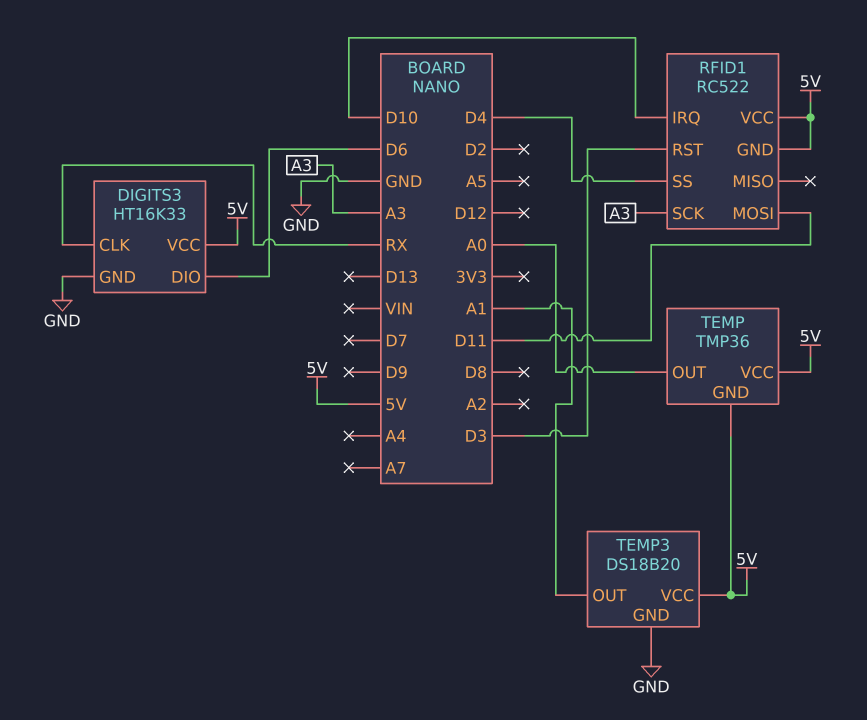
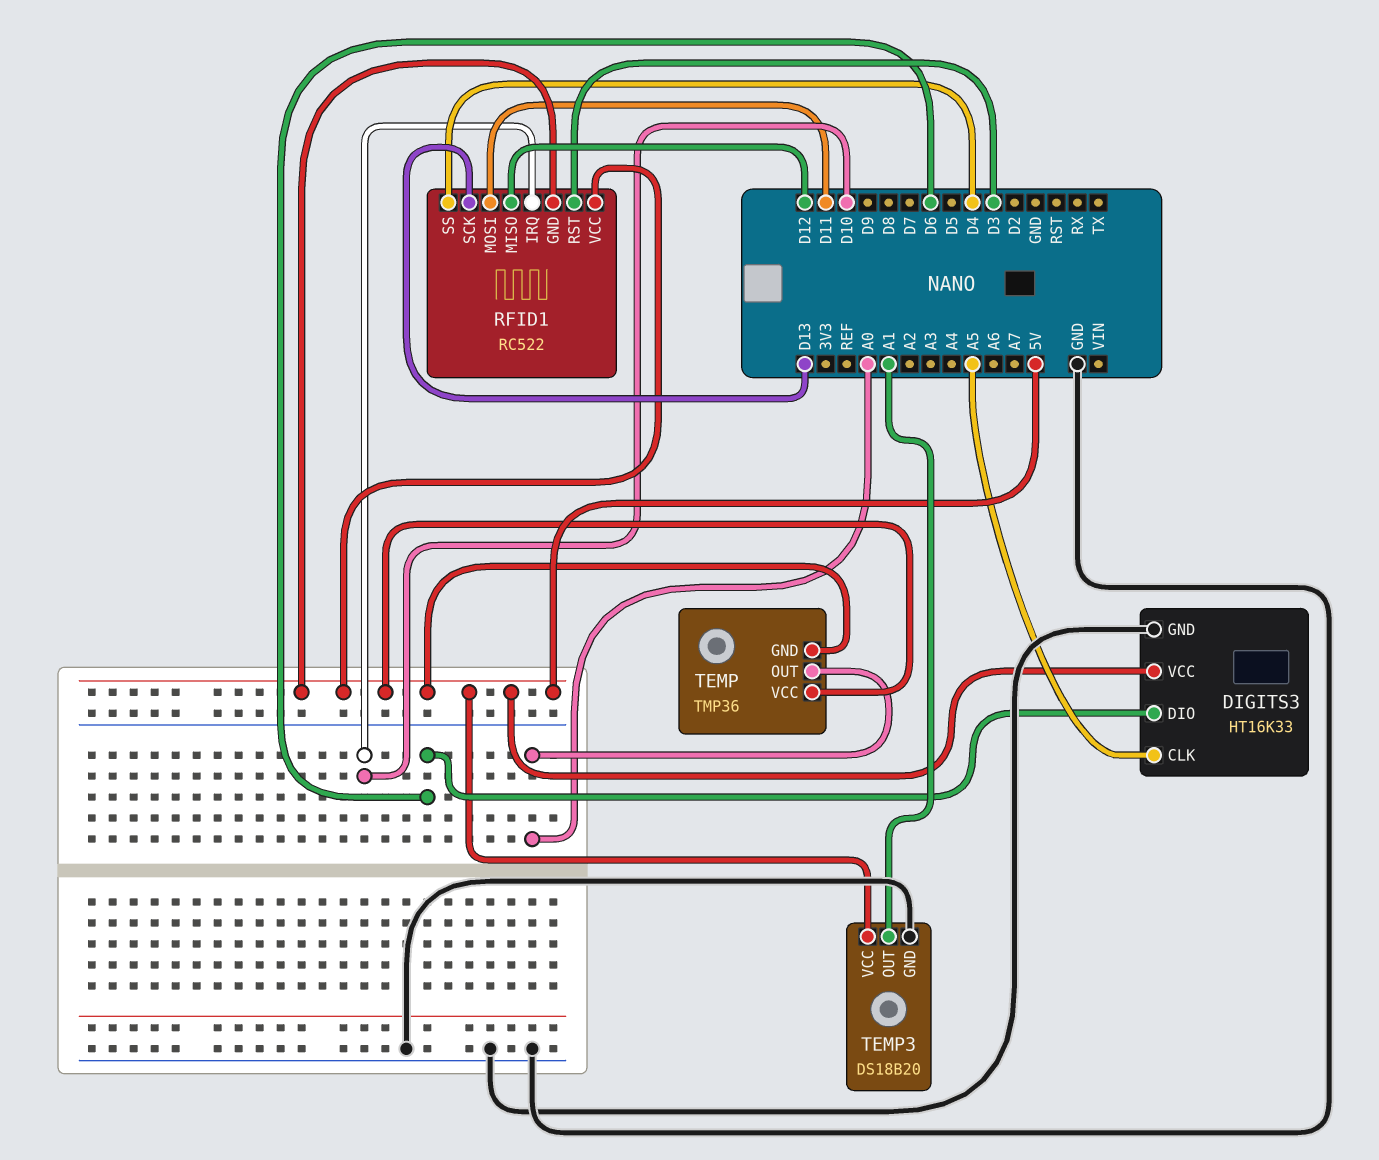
DIGITS3 pin CLK: RX -> A5
RFID1 pin MISO: none -> D12
RFID1 pin SCK: A3 -> D13

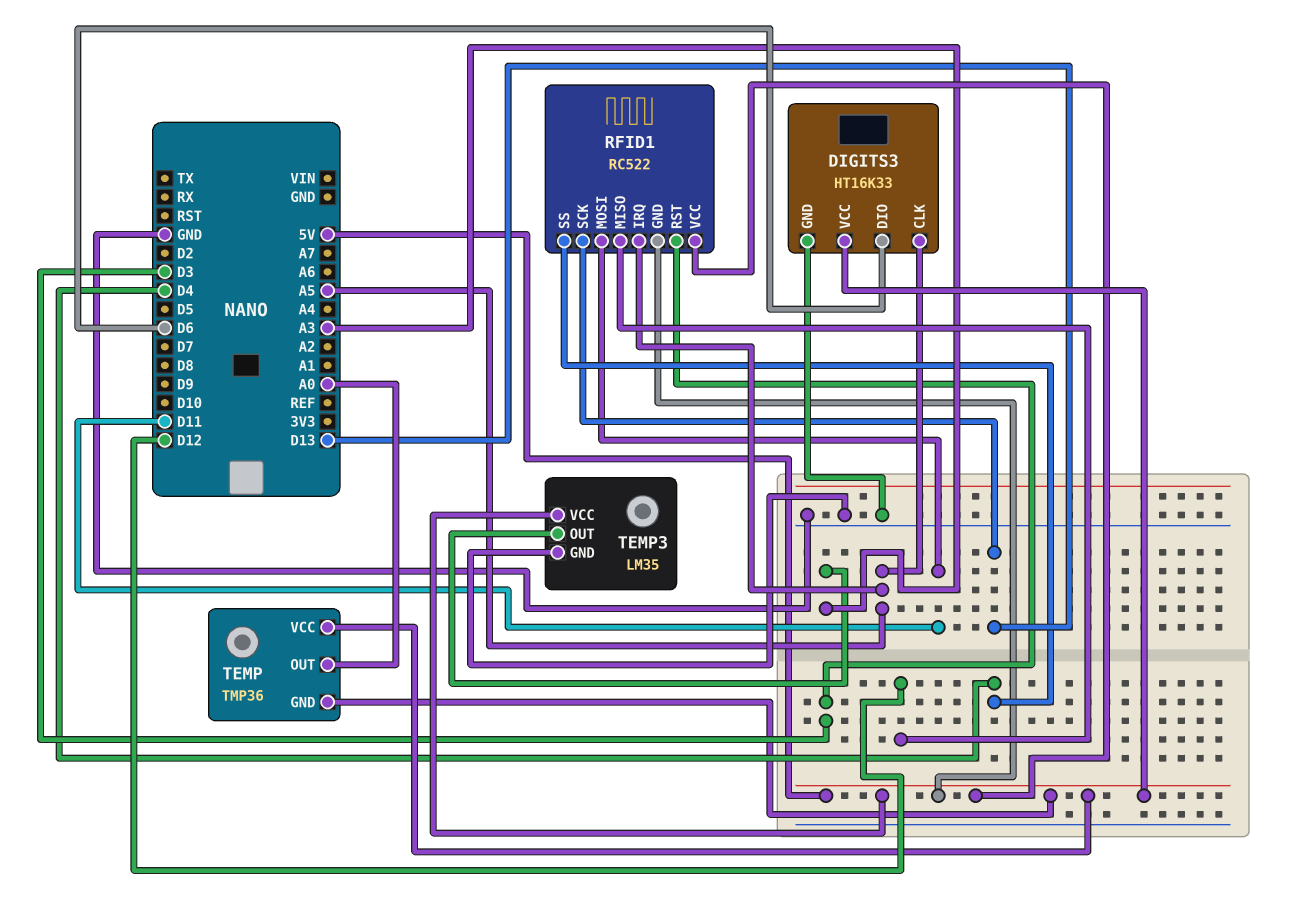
RFID1 pin IRQ: D10 -> A5
TEMP3: DS18B20 -> LM35
TEMP3 pin OUT: A1 -> A3

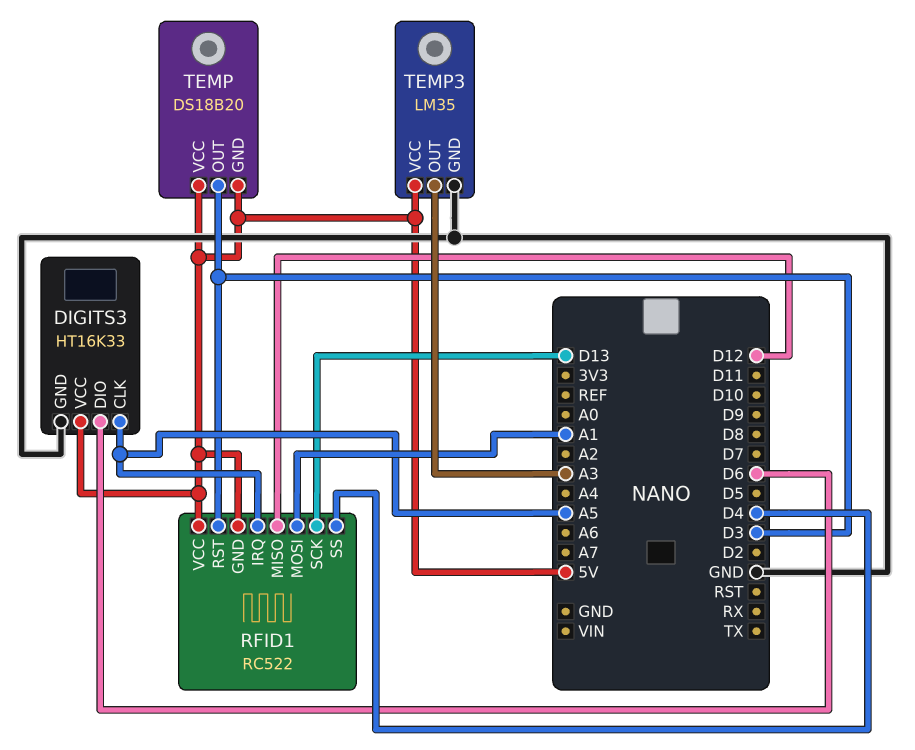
RFID1 pin MOSI: D11 -> A1
TEMP: TMP36 -> DS18B20
TEMP pin OUT: A0 -> D3

